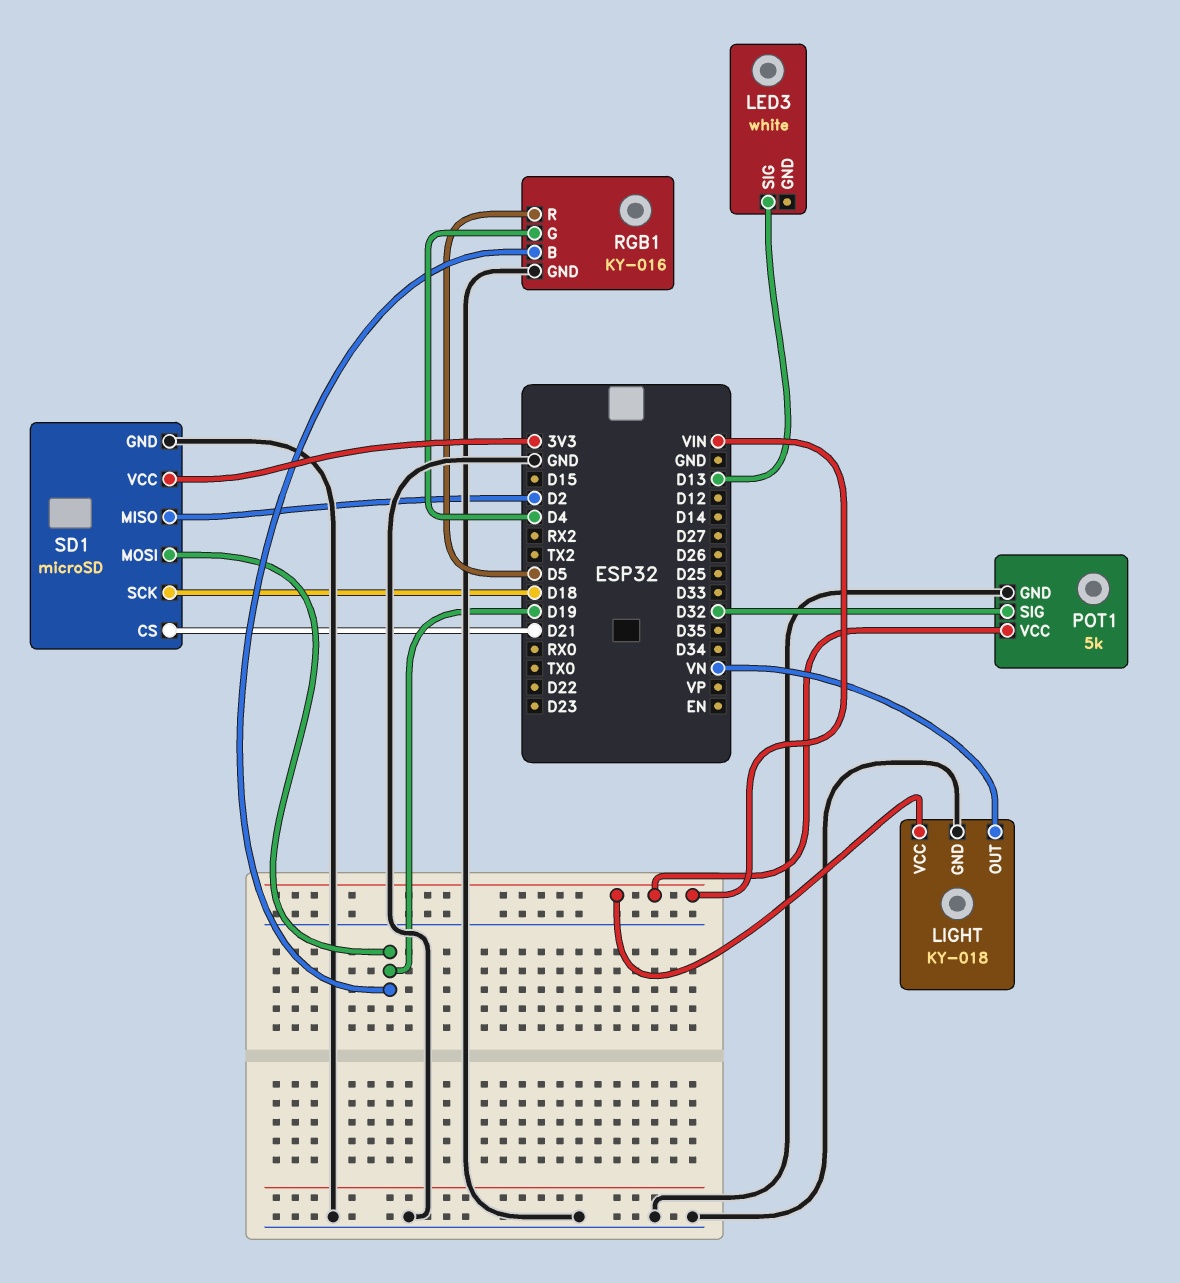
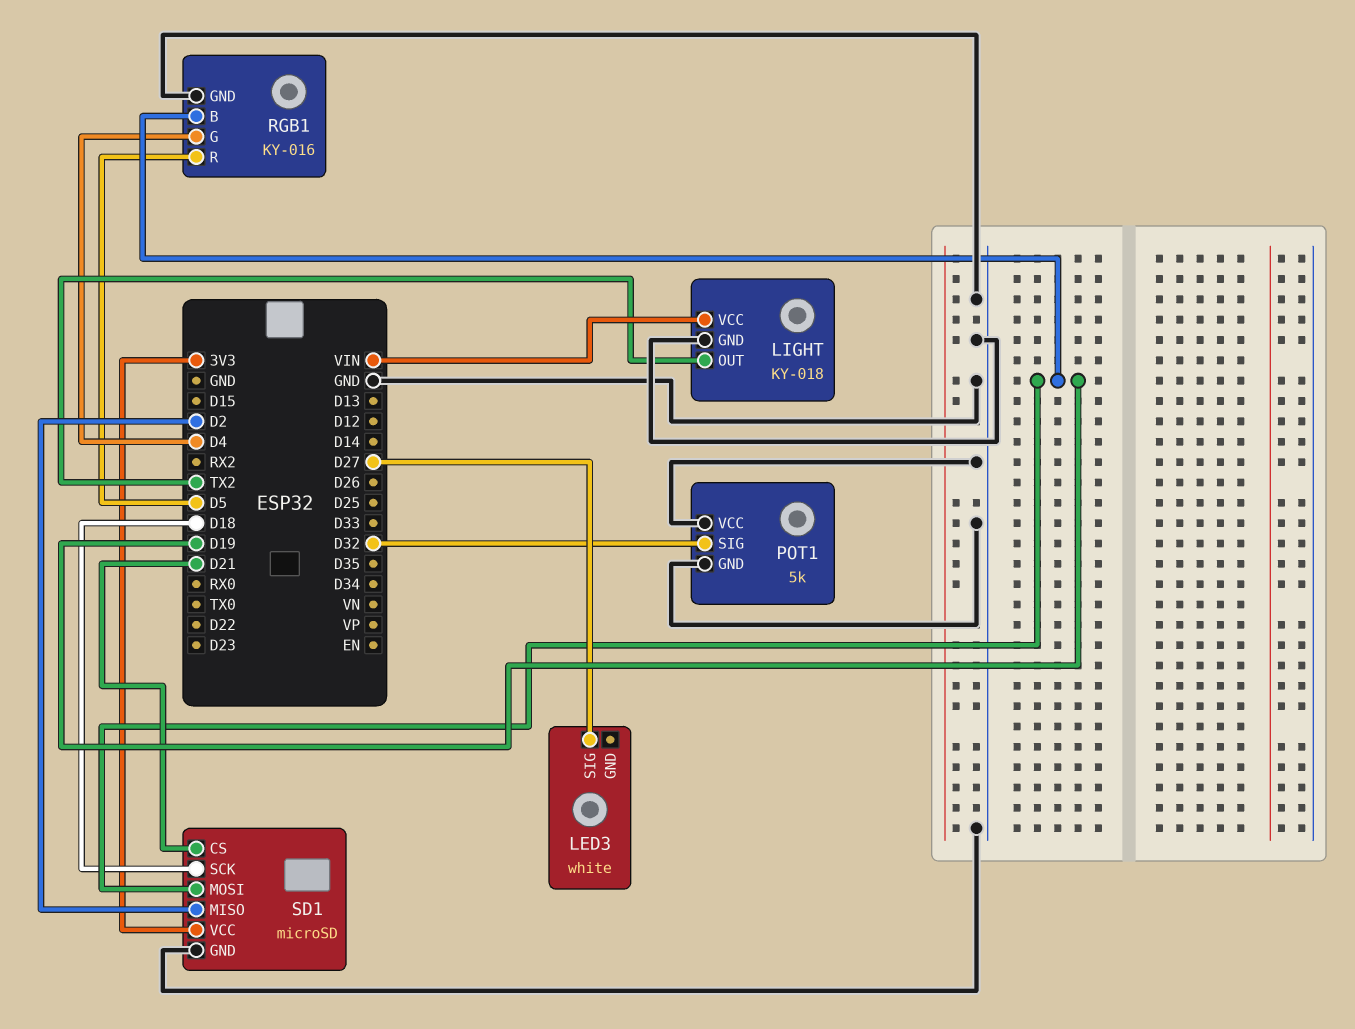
LED3 pin SIG: D13 -> D27
LIGHT pin OUT: VN -> TX2
POT1 pin VCC: VIN -> GND

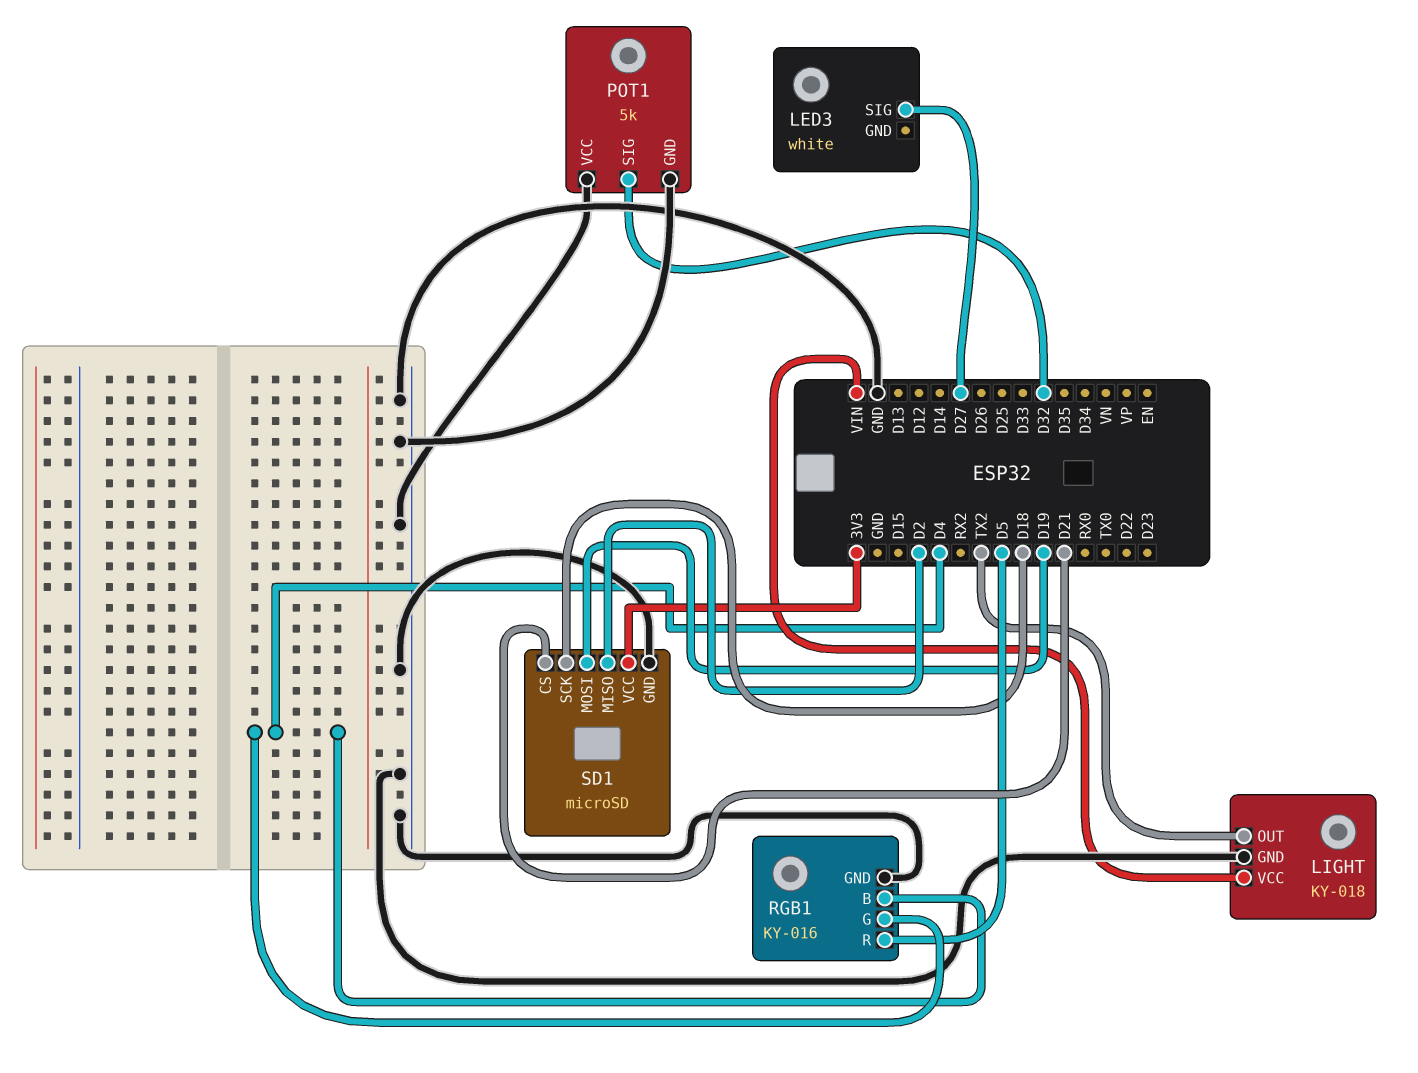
RGB1 pin B: D19 -> D4

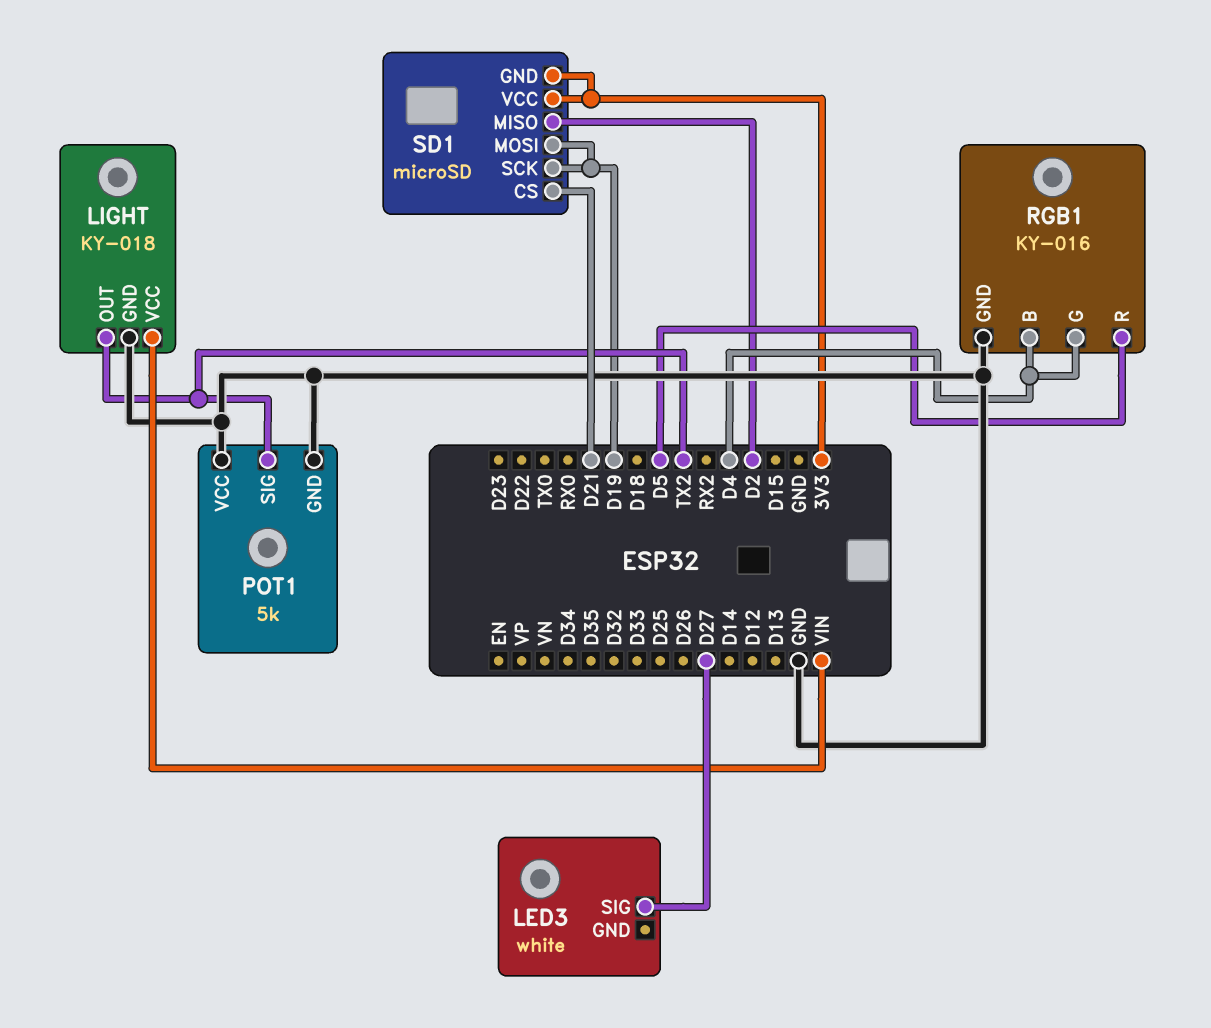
POT1 pin SIG: D32 -> TX2
SD1 pin GND: GND -> 3V3
SD1 pin SCK: D18 -> D19

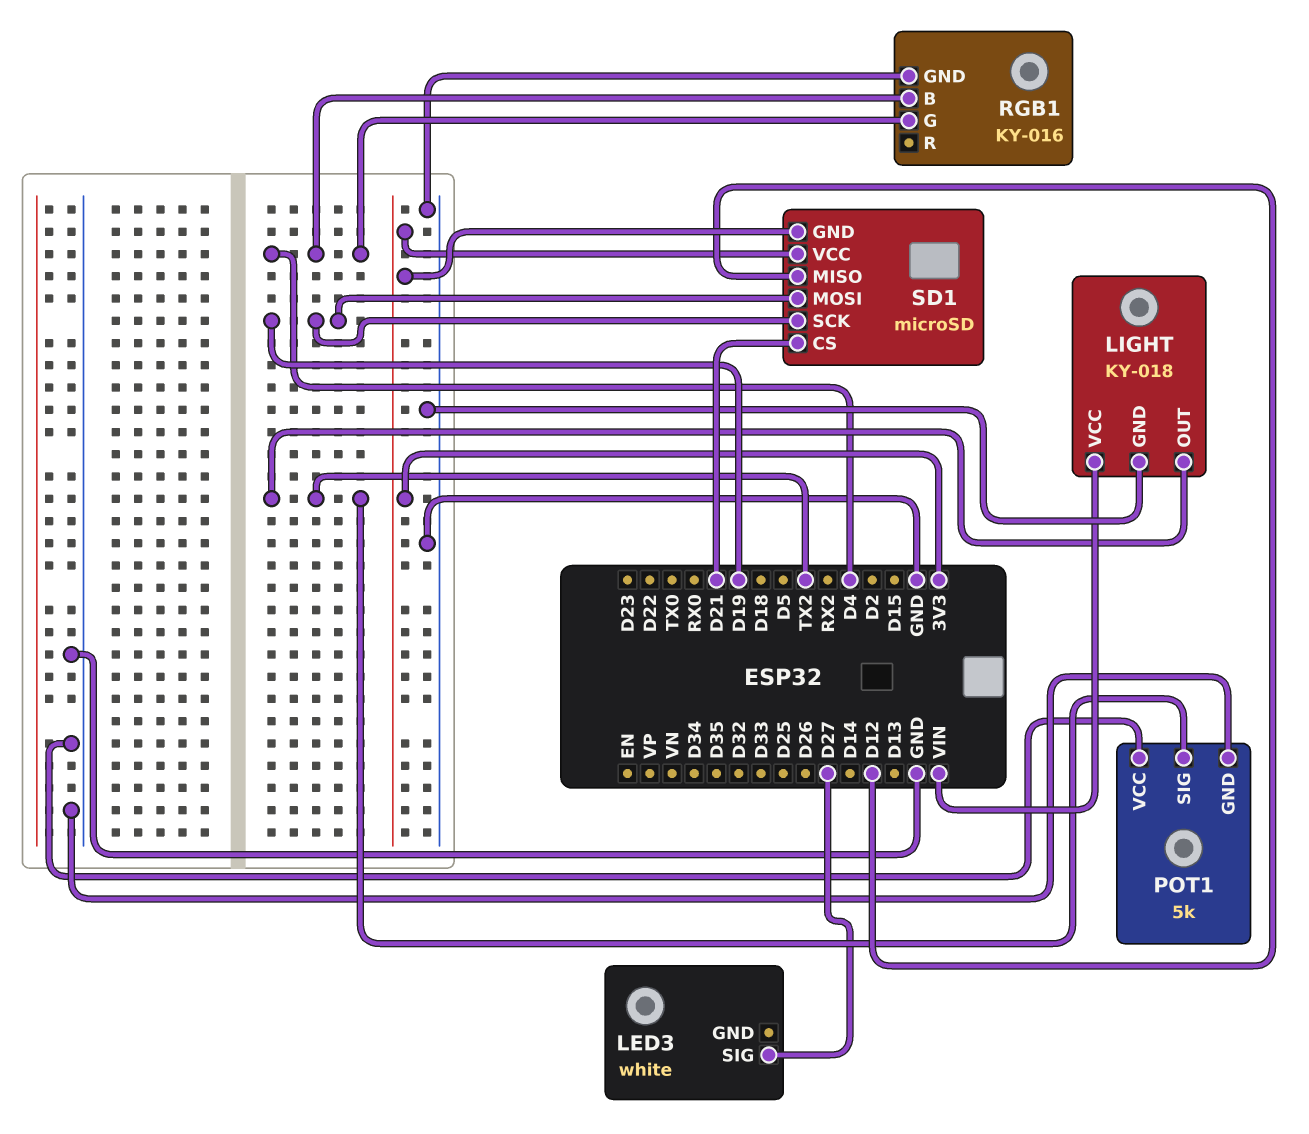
RGB1 pin R: D5 -> none
SD1 pin MISO: D2 -> D12

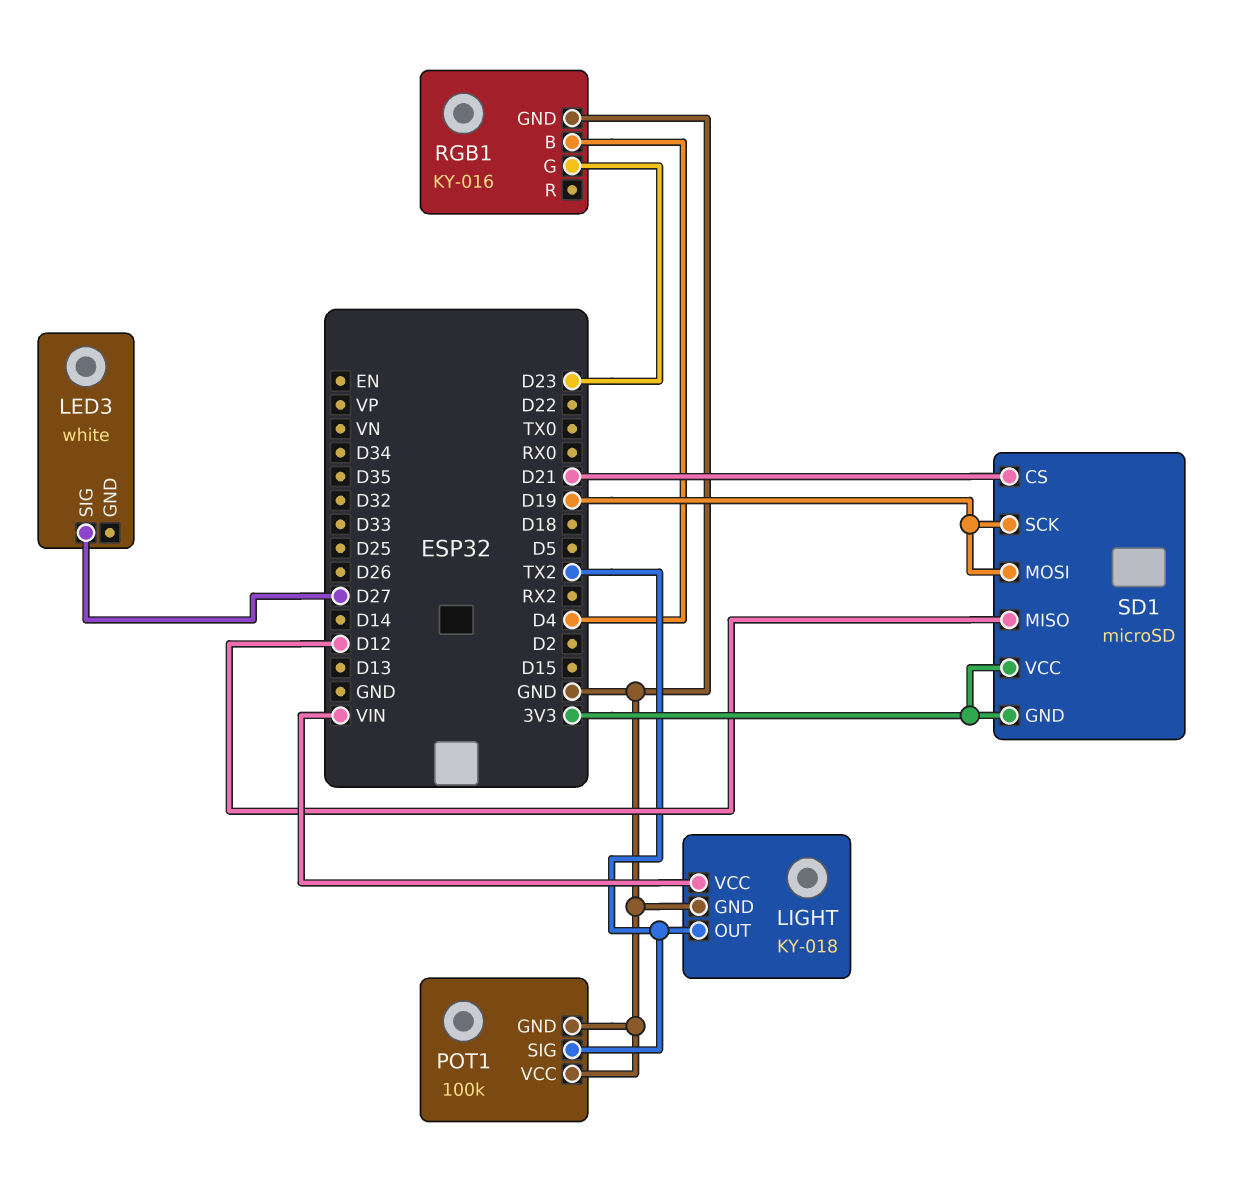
POT1: 5k -> 100k
RGB1 pin G: D4 -> D23

